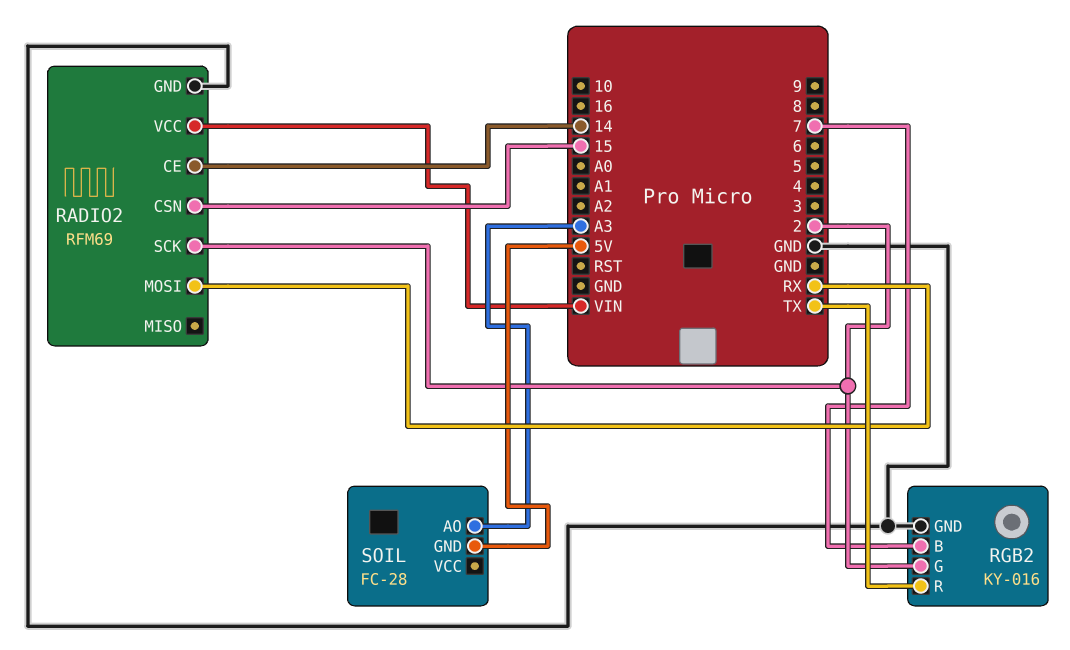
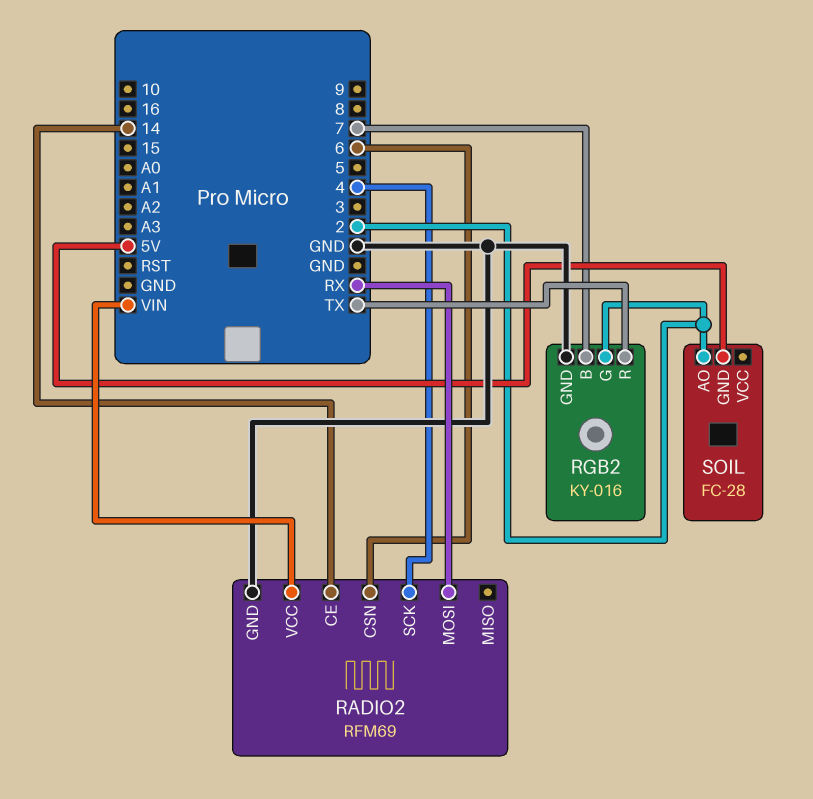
RADIO2 pin CSN: 15 -> 6
RADIO2 pin SCK: 2 -> 4
SOIL pin AO: A3 -> 2

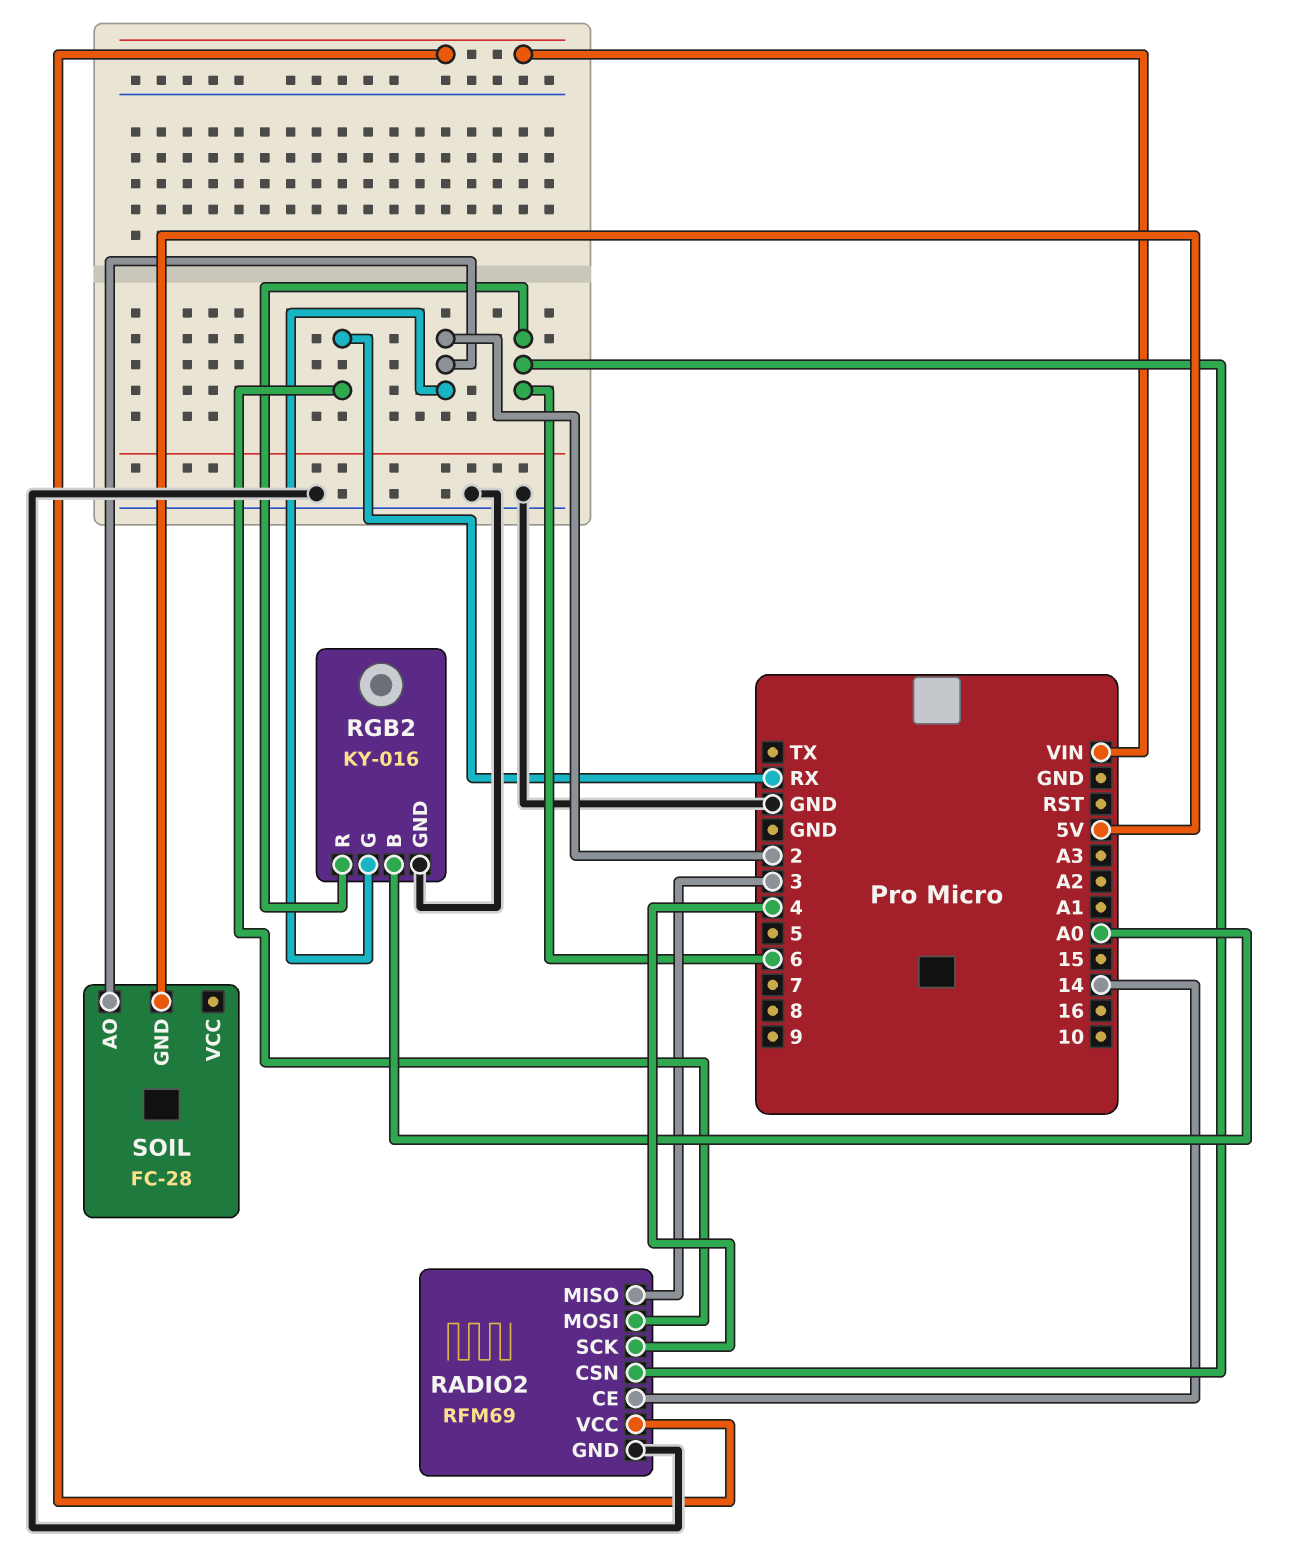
RADIO2 pin MISO: none -> 3
RGB2 pin B: 7 -> A0
RGB2 pin R: TX -> 6

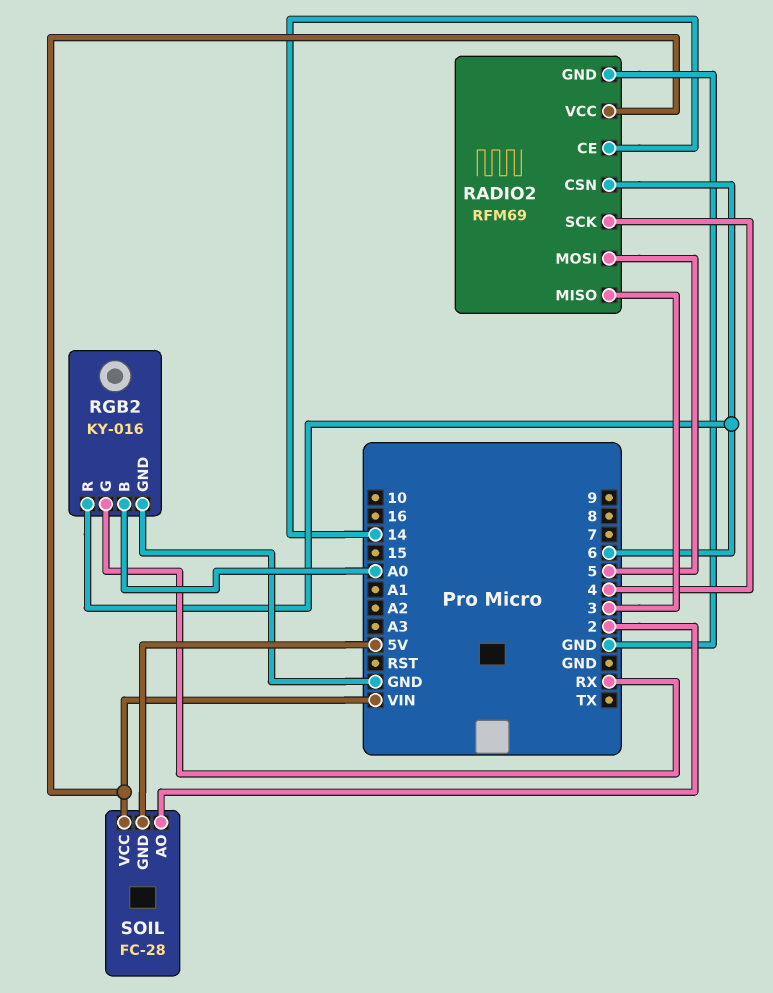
RADIO2 pin MOSI: RX -> 5
RGB2 pin G: 2 -> RX
SOIL pin VCC: none -> VIN

